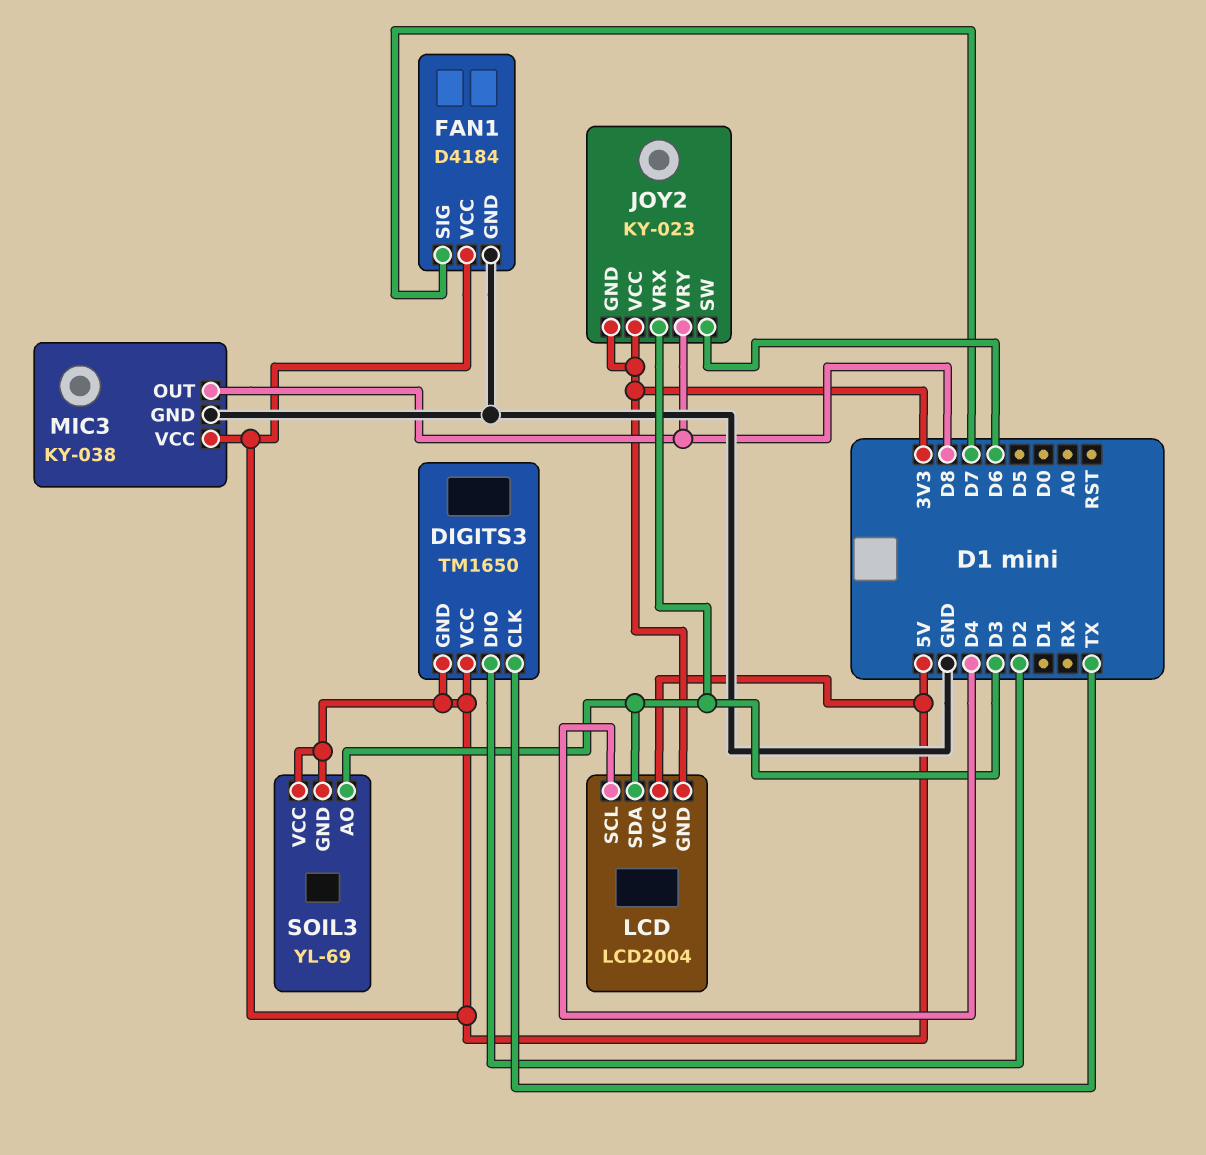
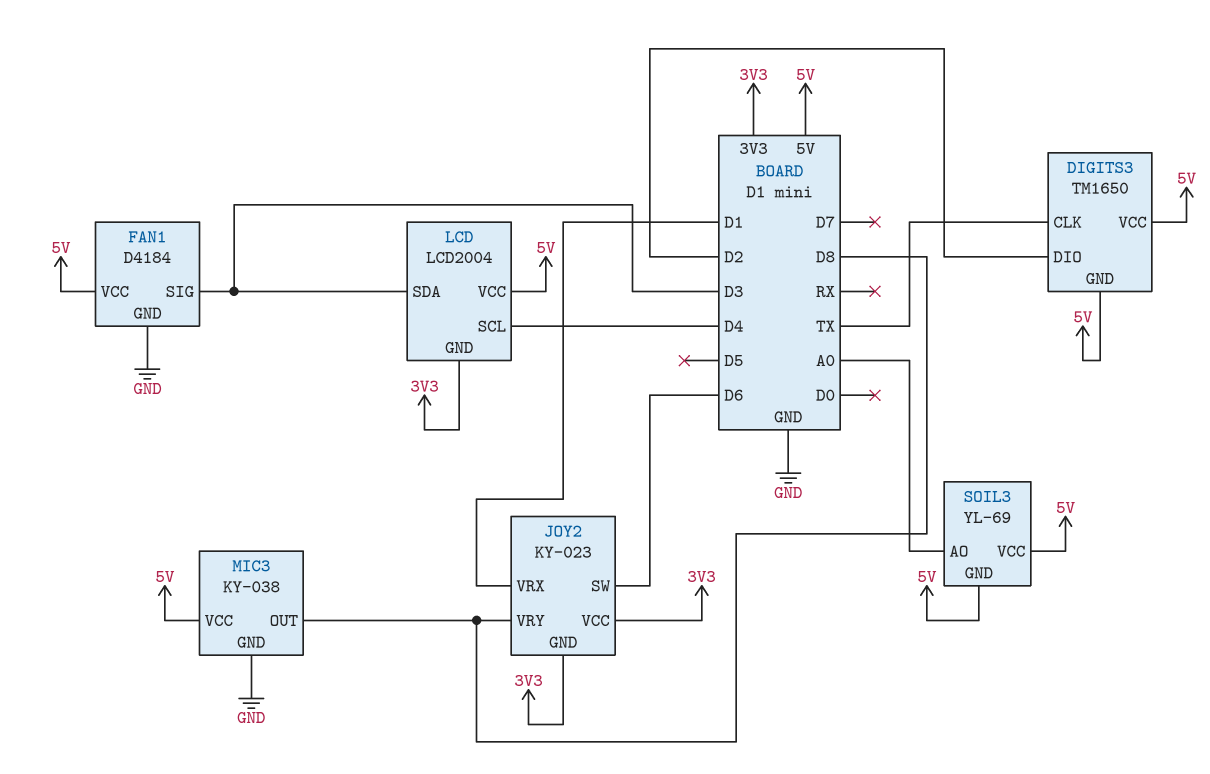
FAN1 pin SIG: D7 -> D3
JOY2 pin VRX: D3 -> D1
SOIL3 pin AO: D3 -> A0

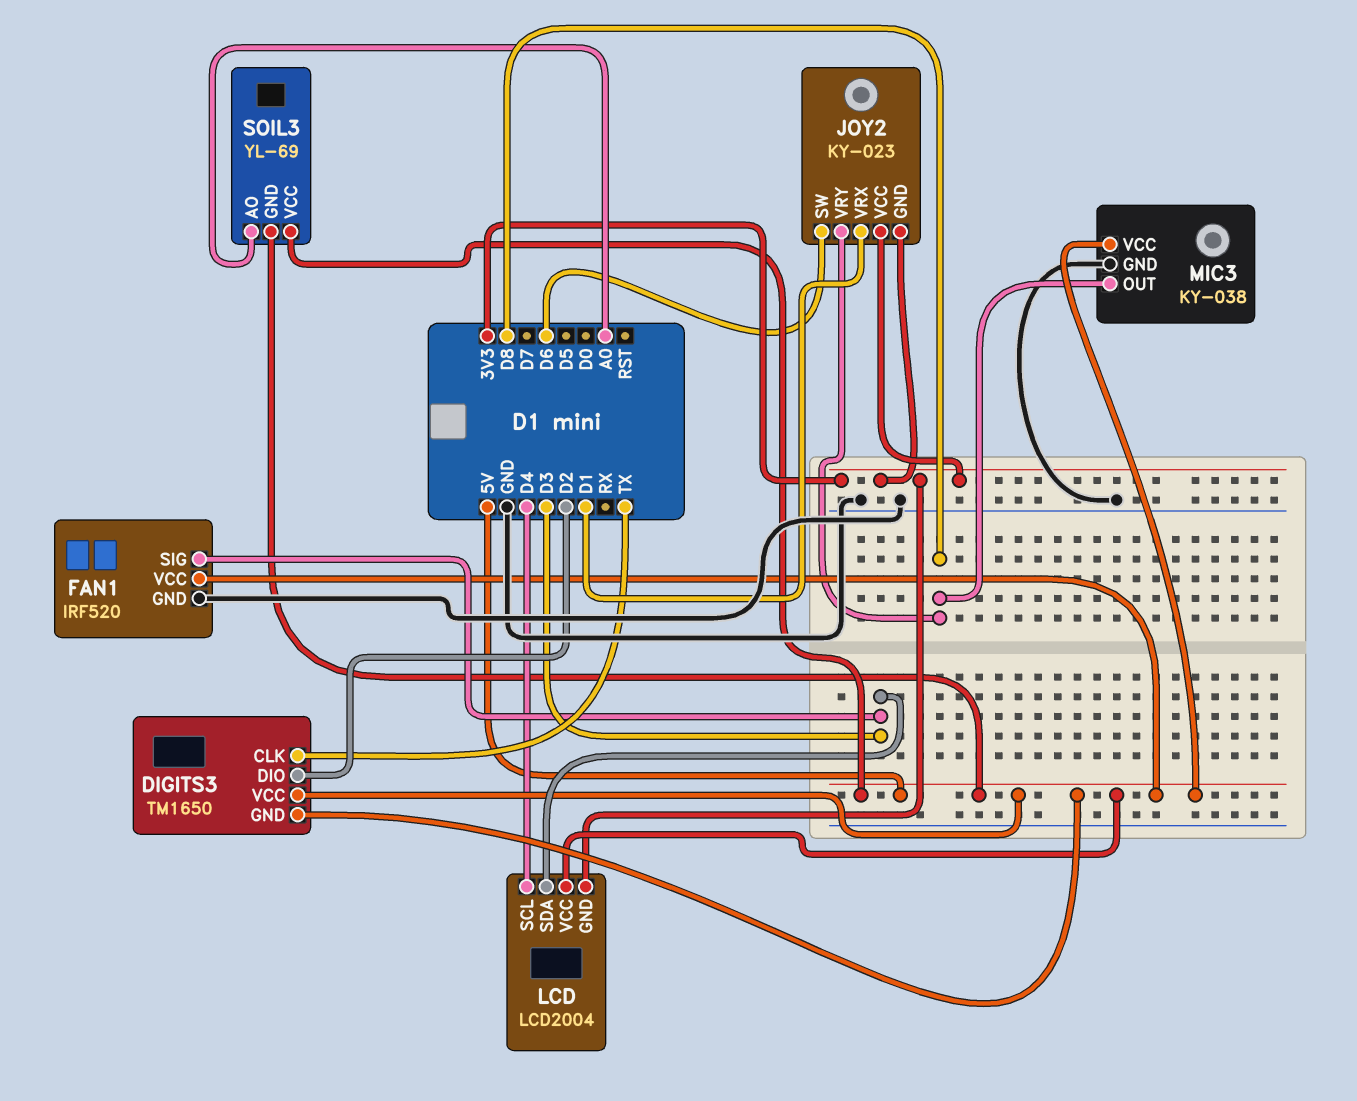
FAN1: D4184 -> IRF520

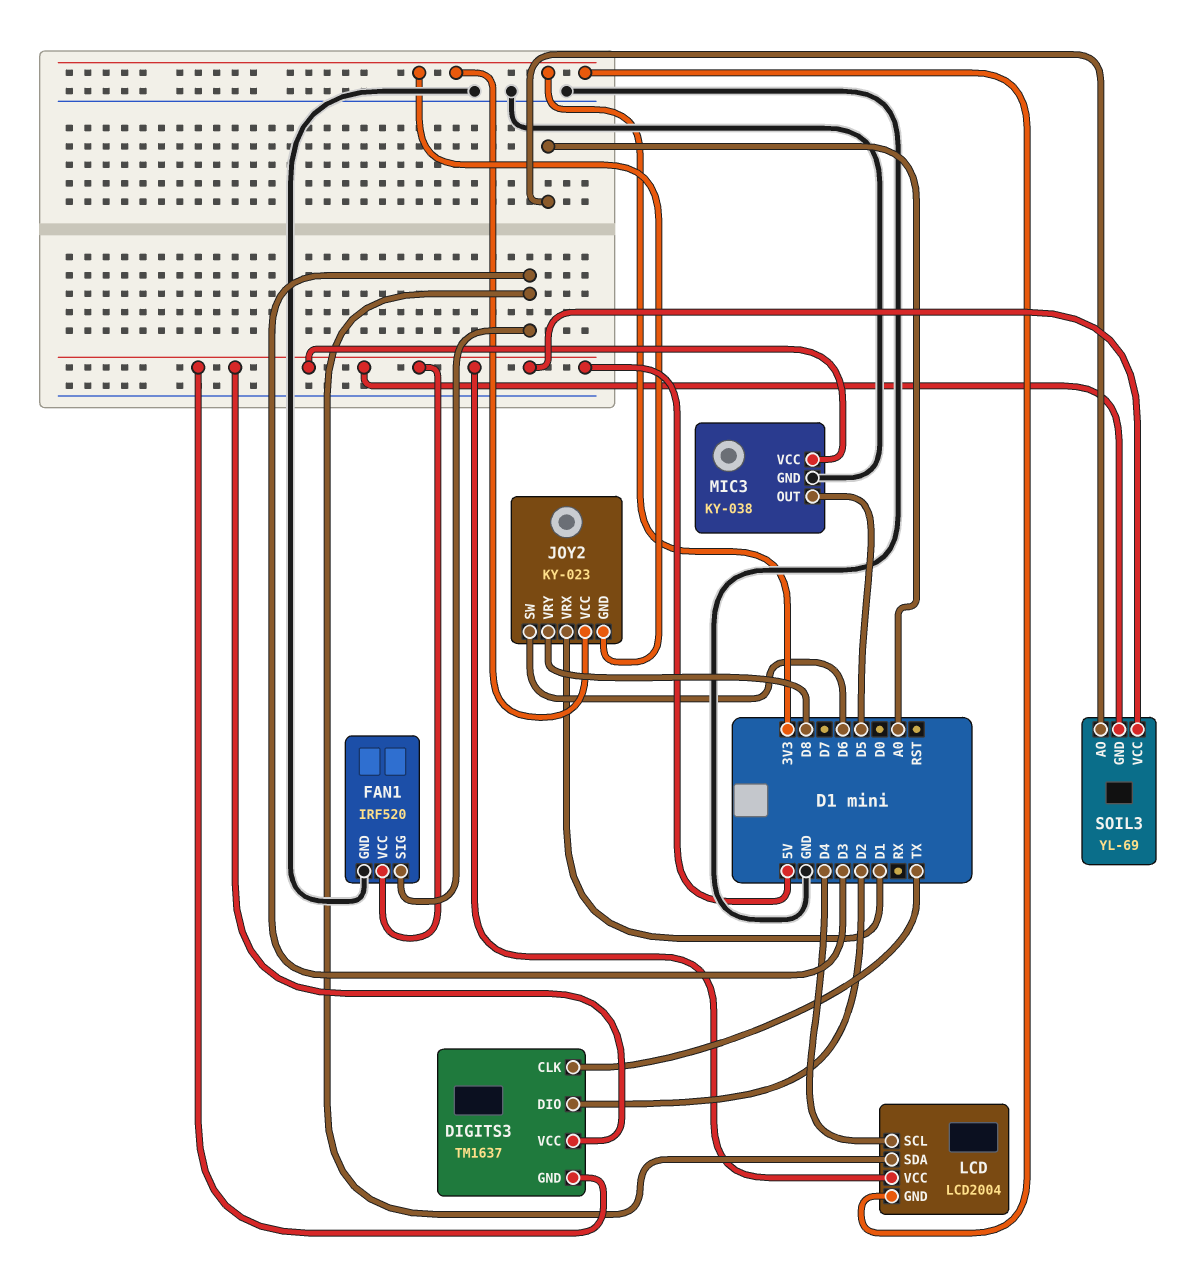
DIGITS3: TM1650 -> TM1637
MIC3 pin OUT: D8 -> D5

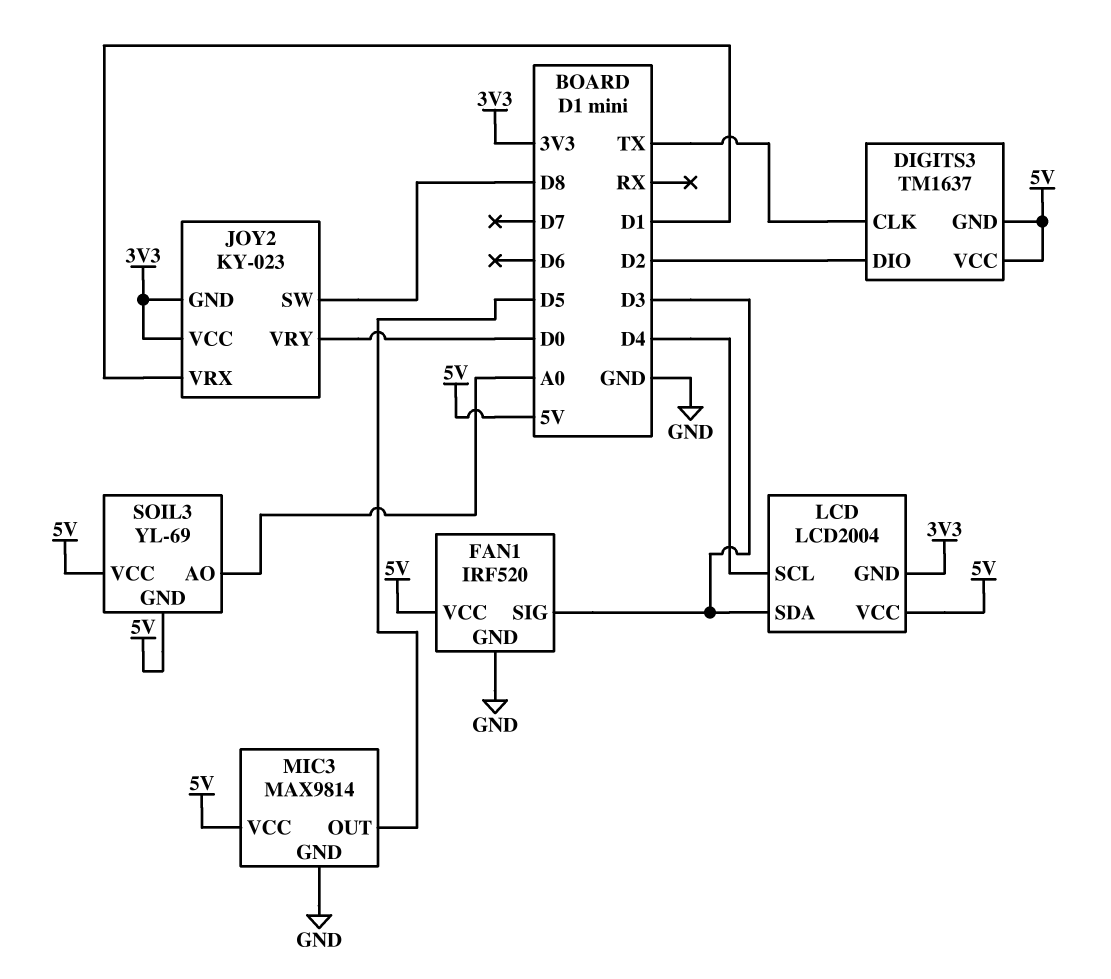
JOY2 pin SW: D6 -> D8
JOY2 pin VRY: D8 -> D0
MIC3: KY-038 -> MAX9814

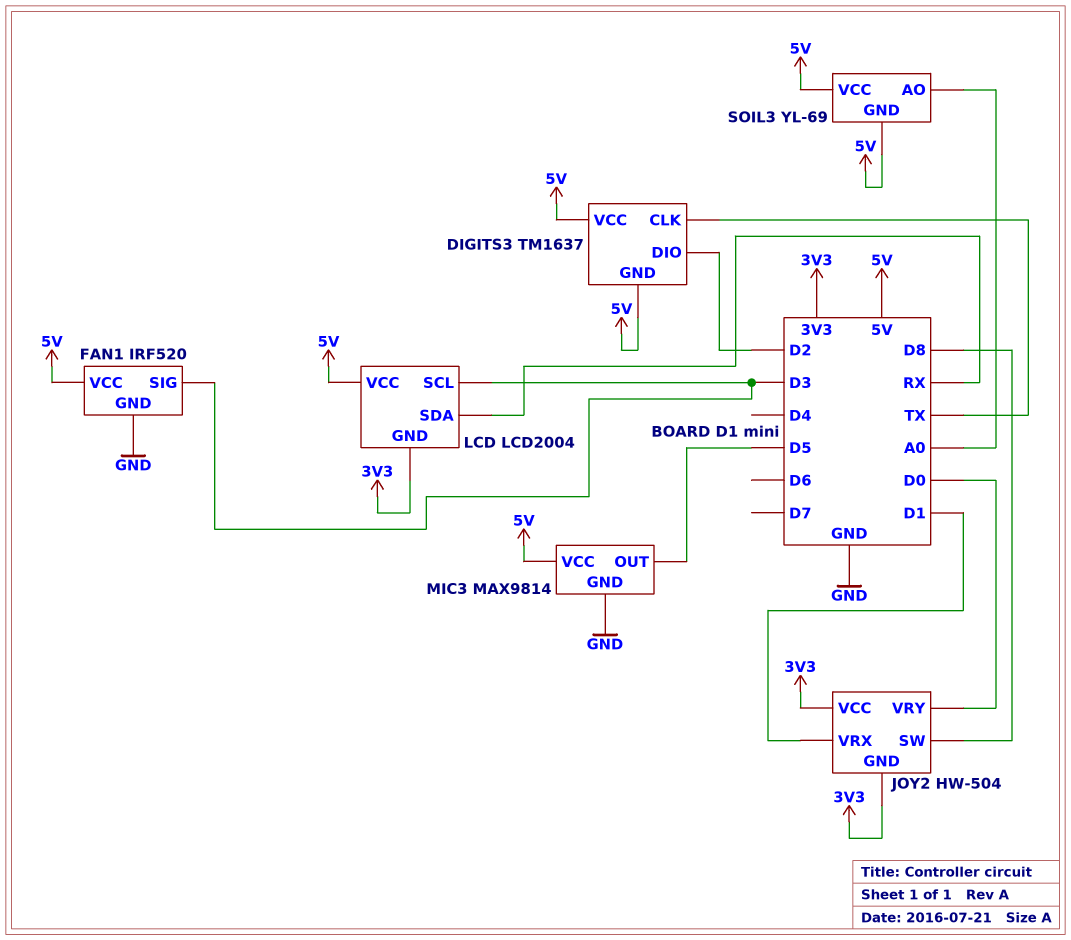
JOY2: KY-023 -> HW-504
LCD pin SCL: D4 -> D3
LCD pin SDA: D3 -> RX

